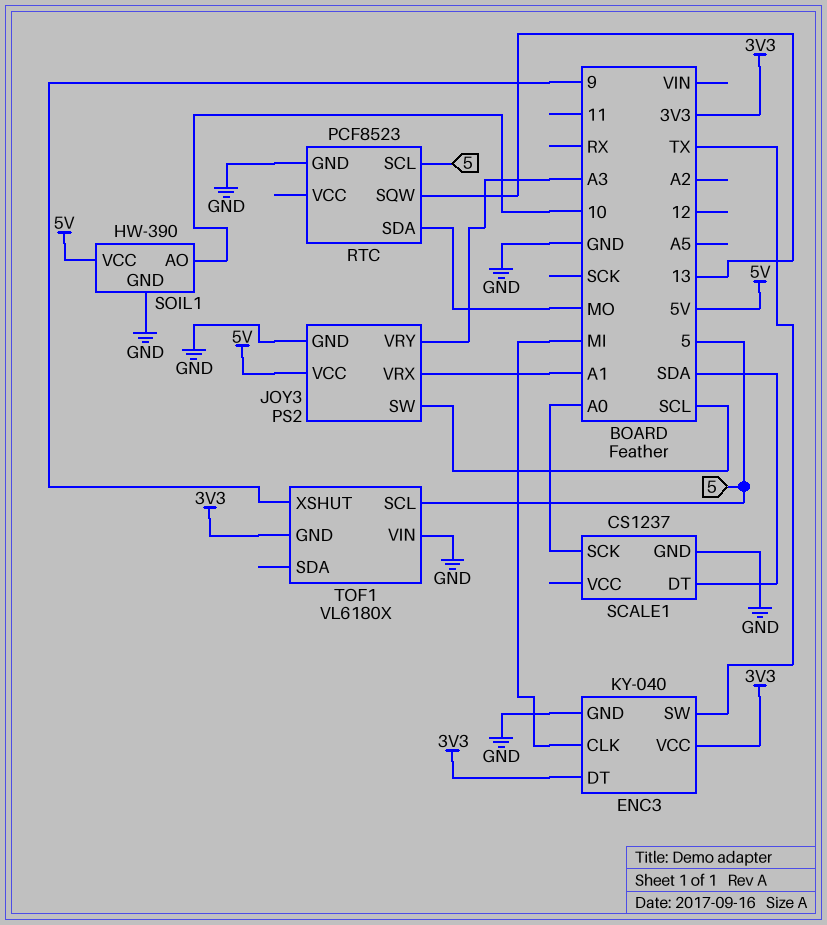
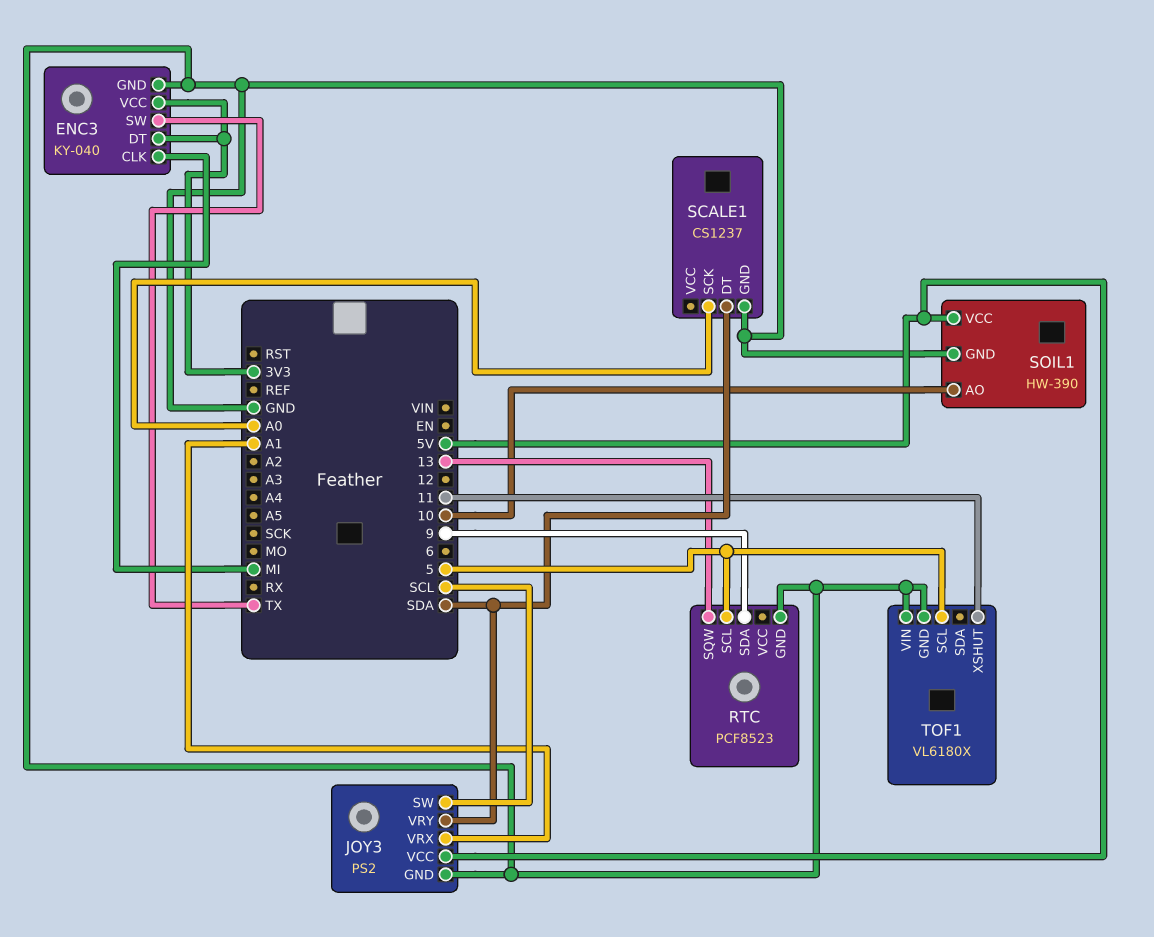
JOY3 pin VRY: A3 -> SDA
RTC pin SDA: MO -> 9
TOF1 pin GND: 3V3 -> GND
TOF1 pin XSHUT: 9 -> 11

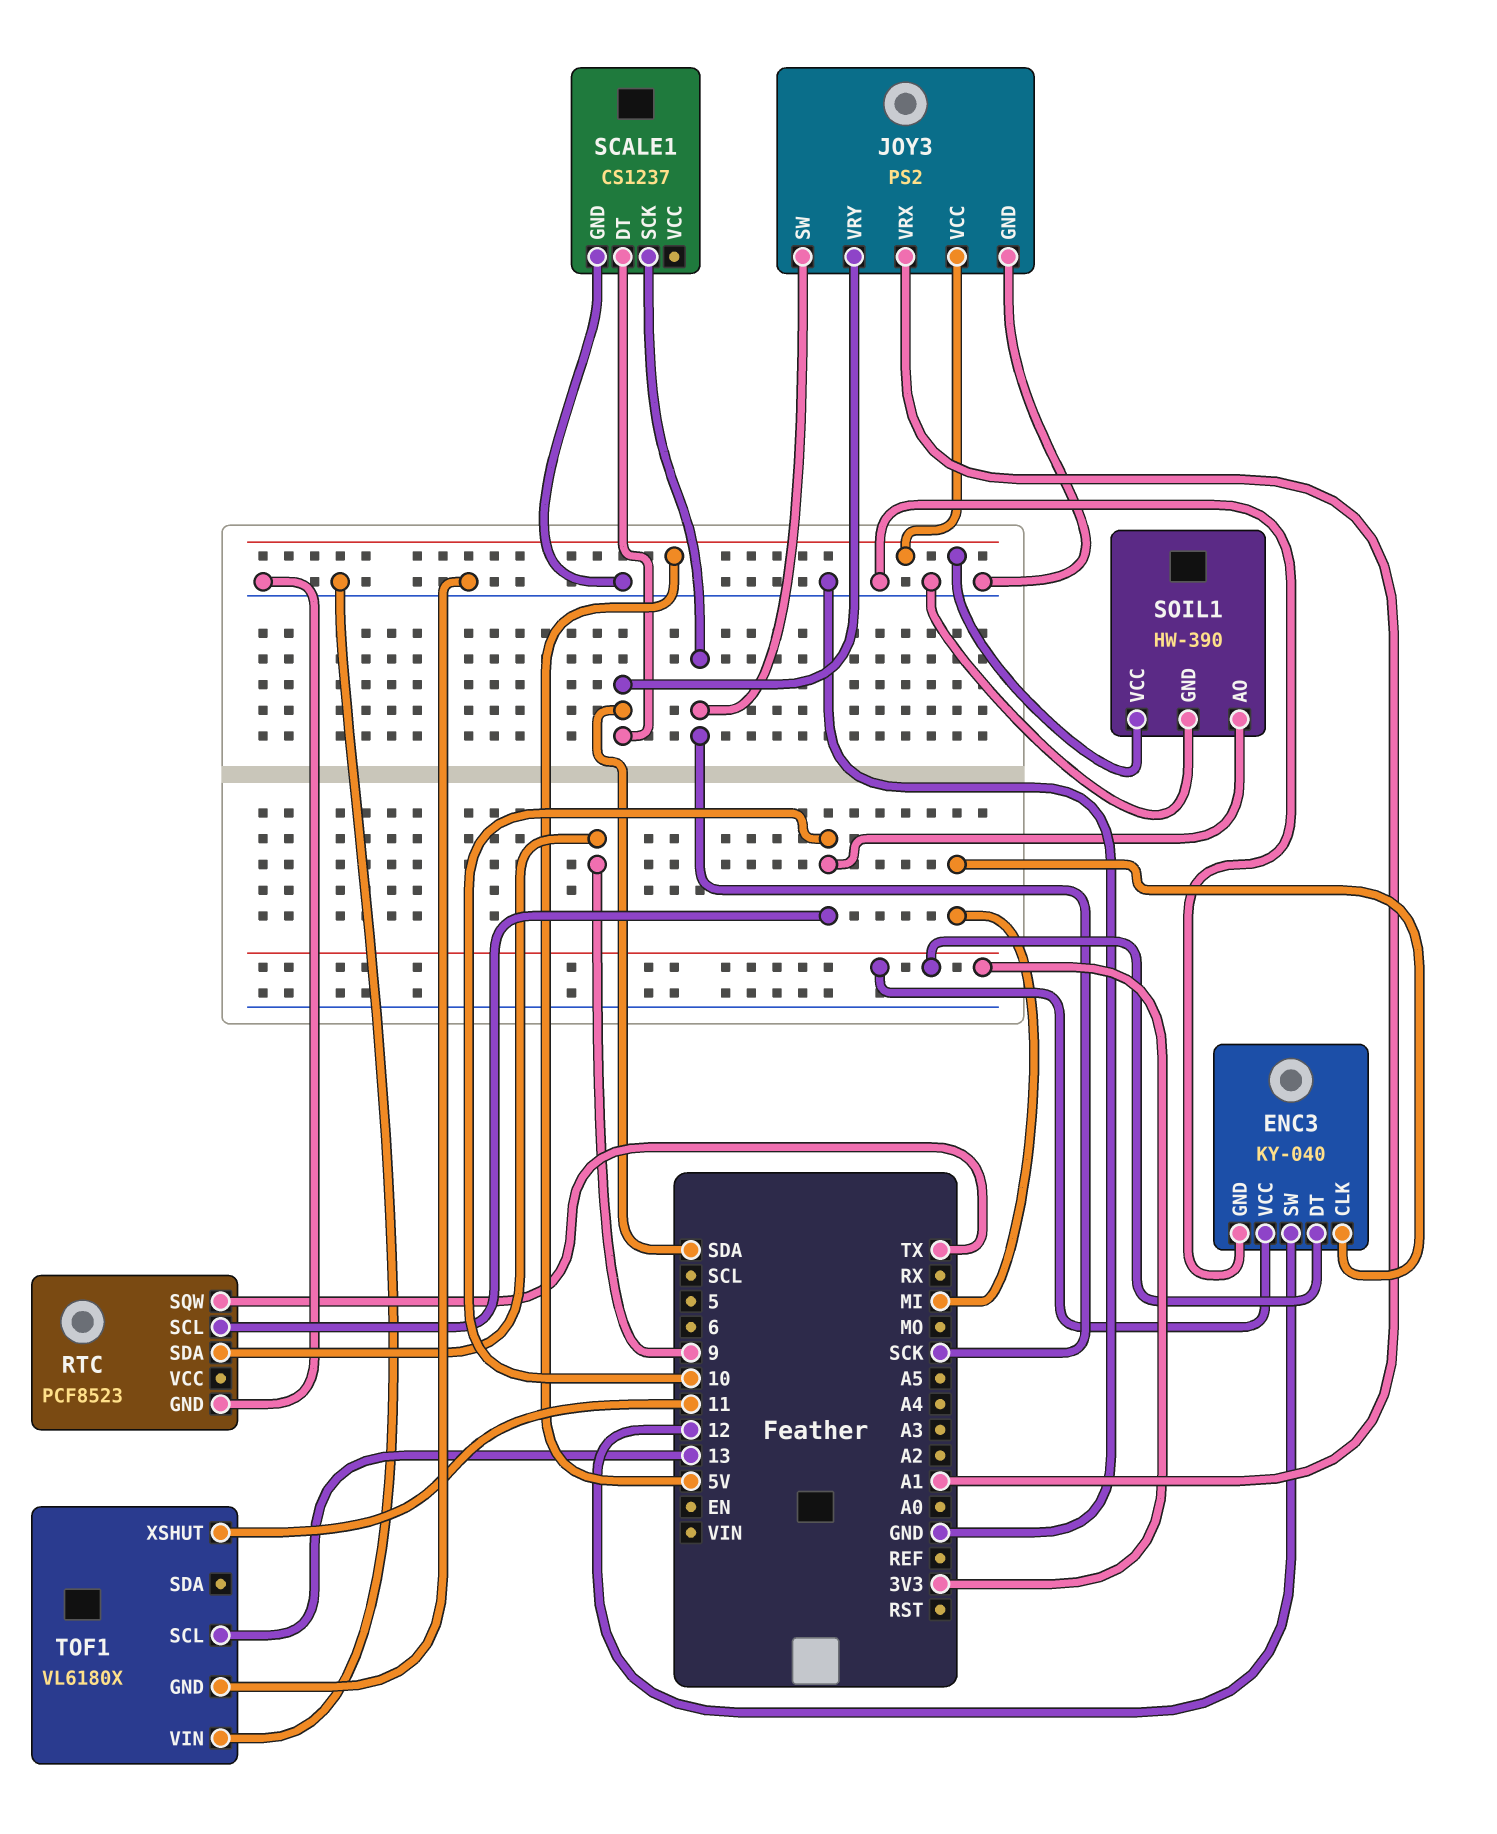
ENC3 pin SW: TX -> 12
JOY3 pin SW: SCL -> SCK
RTC pin SCL: 5 -> 10
RTC pin SQW: 13 -> TX
SCALE1 pin SCK: A0 -> SCK
TOF1 pin SCL: 5 -> 13

